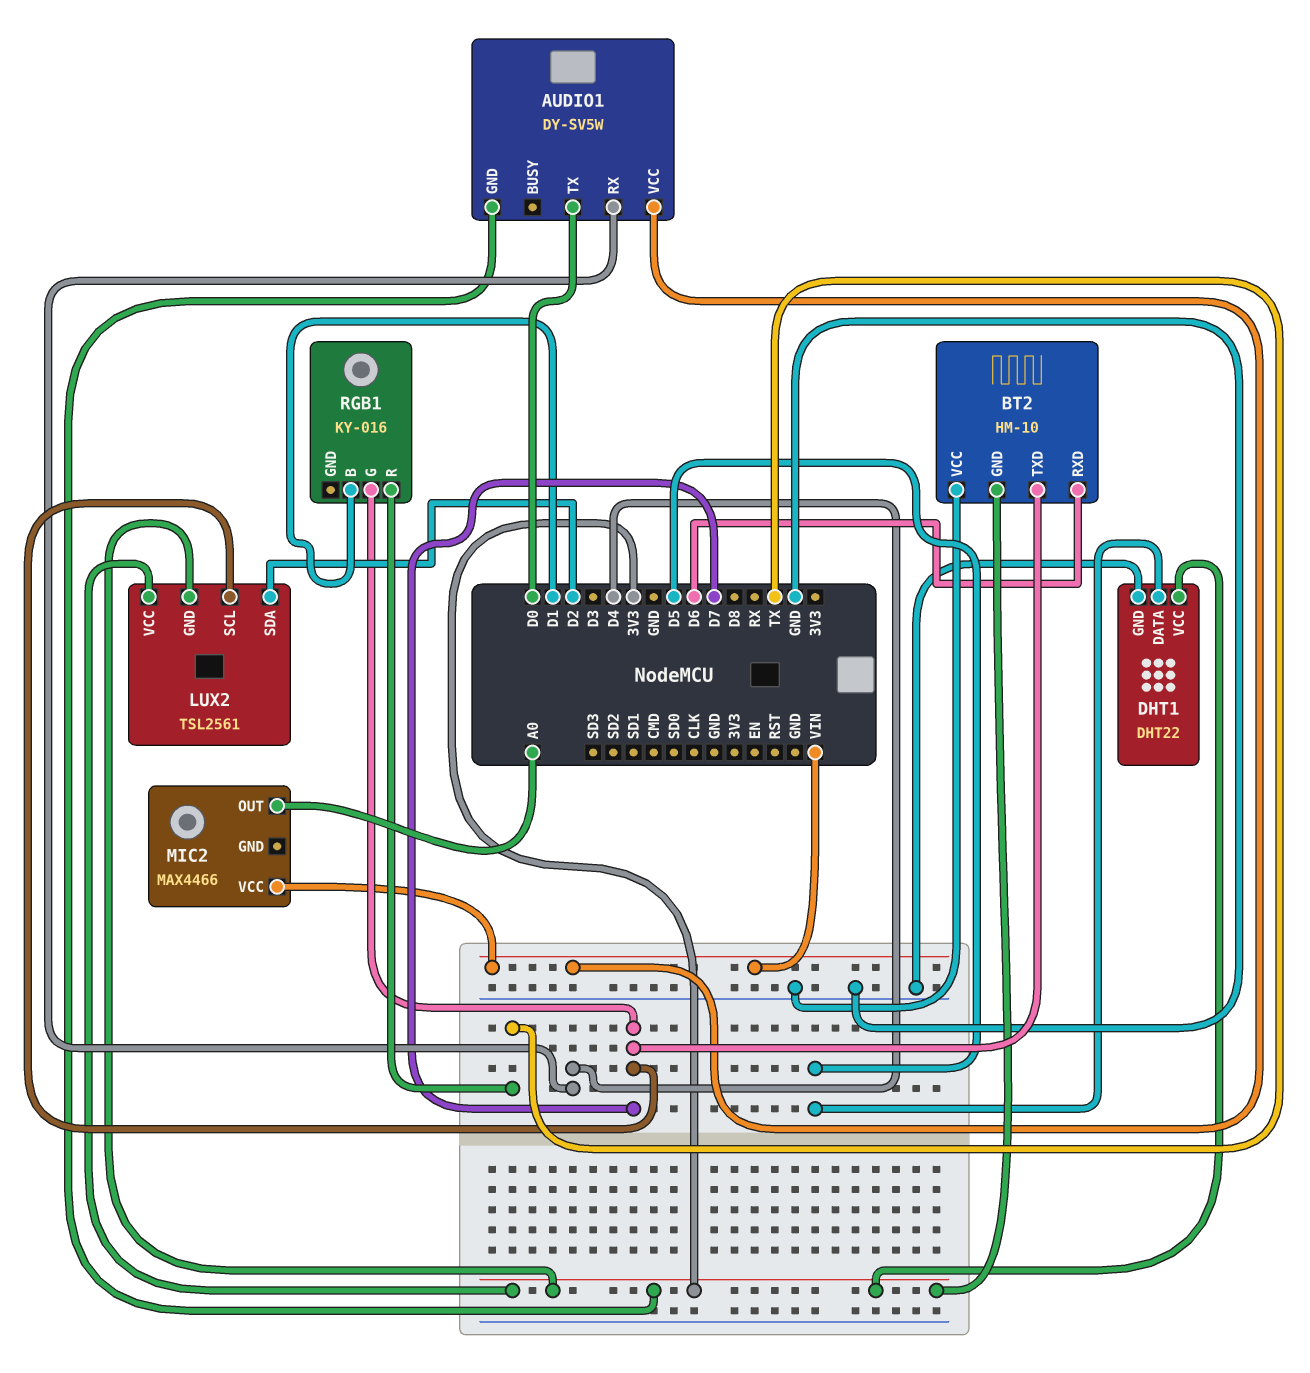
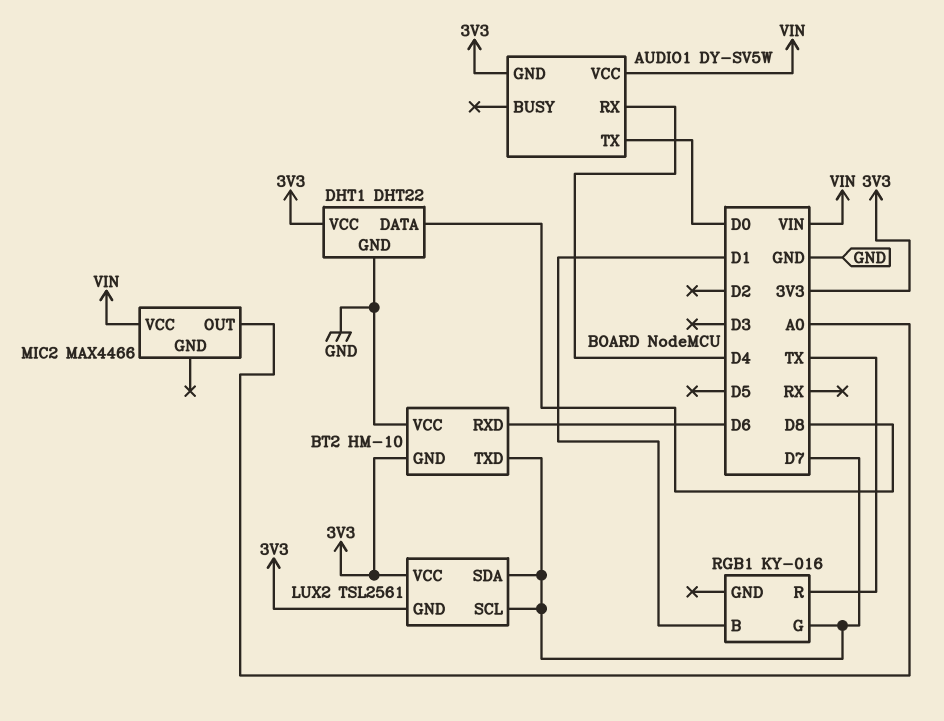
DHT1 pin DATA: D5 -> D8
LUX2 pin SDA: D2 -> D7

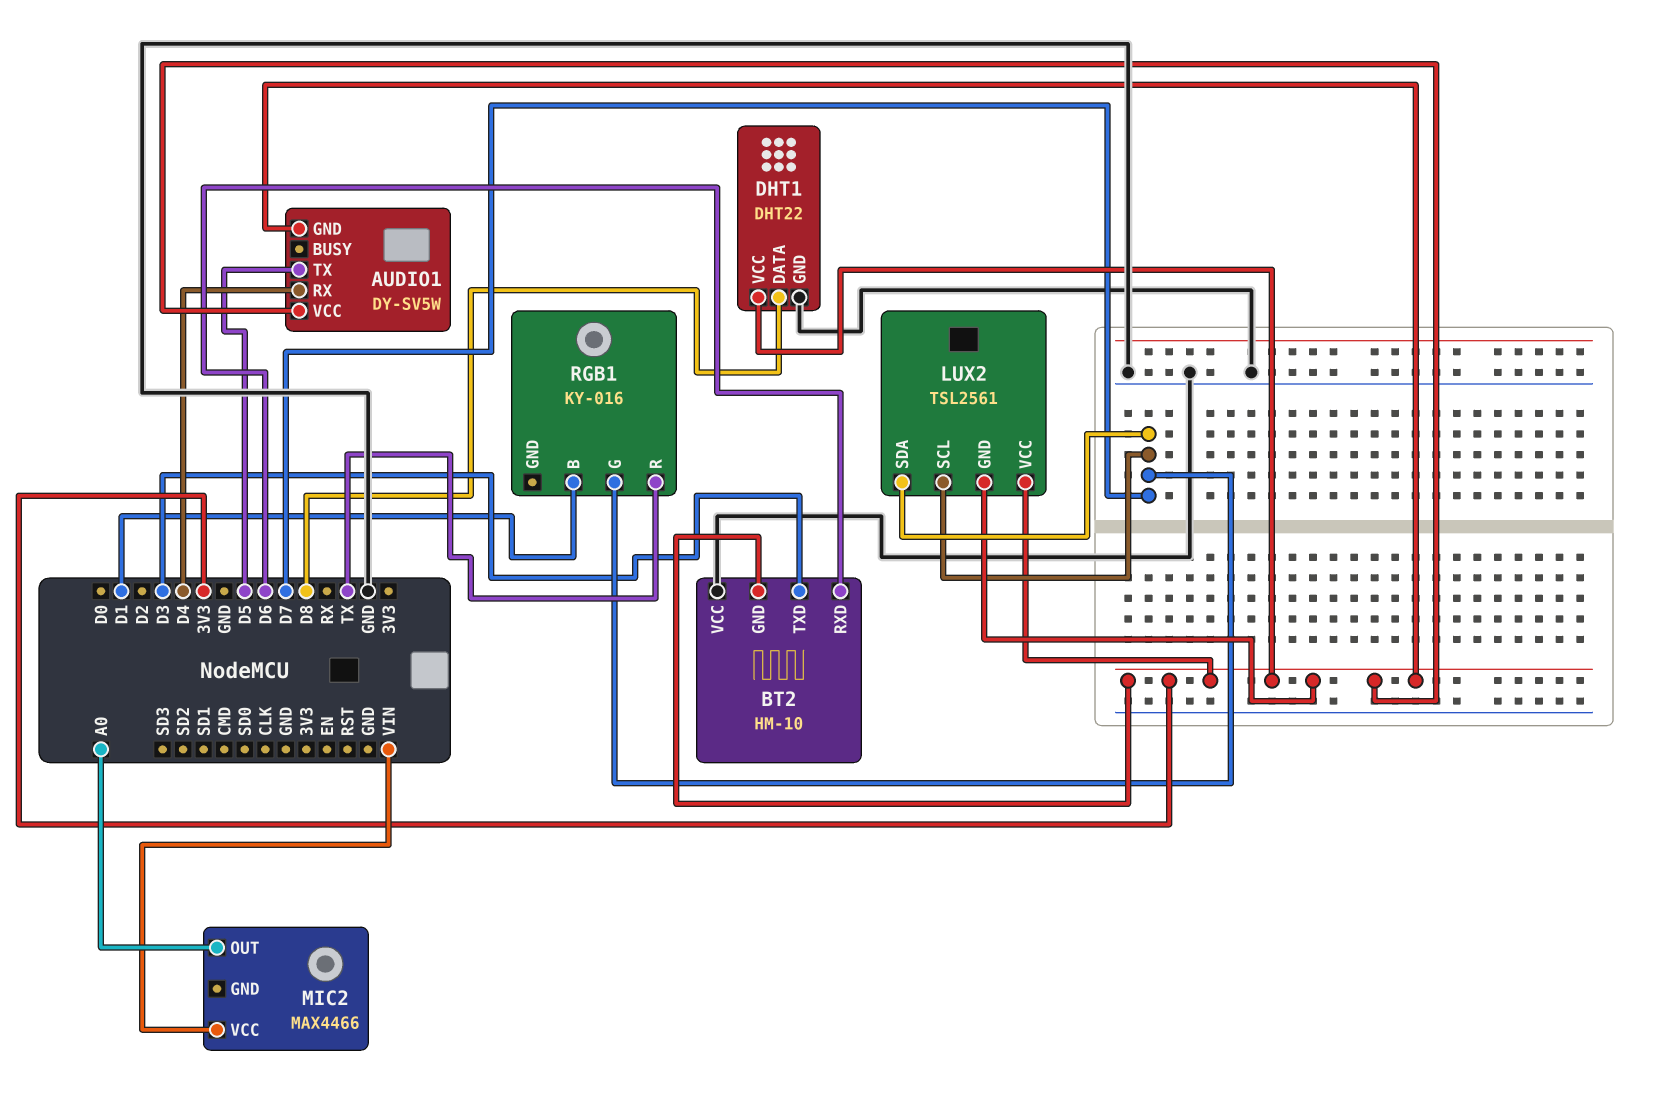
AUDIO1 pin TX: D0 -> D5
AUDIO1 pin VCC: VIN -> 3V3
BT2 pin TXD: D7 -> D3

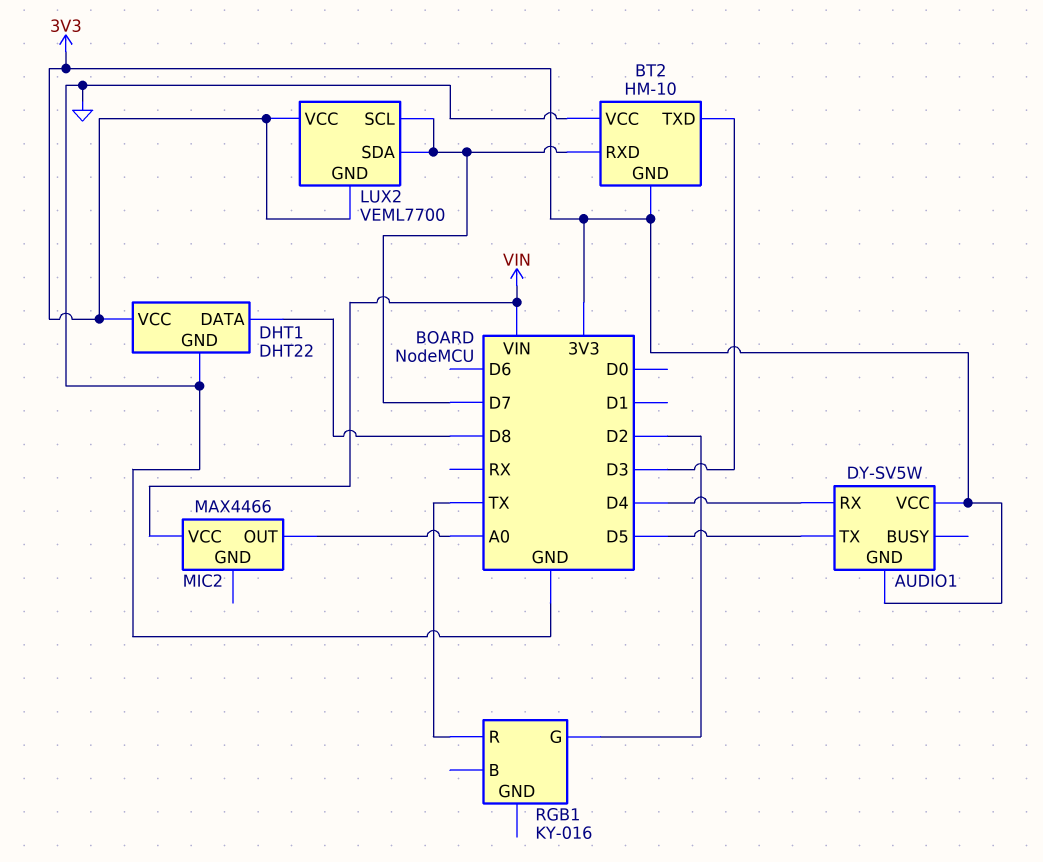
BT2 pin RXD: D6 -> D7
LUX2: TSL2561 -> VEML7700
RGB1 pin B: D1 -> none
RGB1 pin G: D7 -> D2

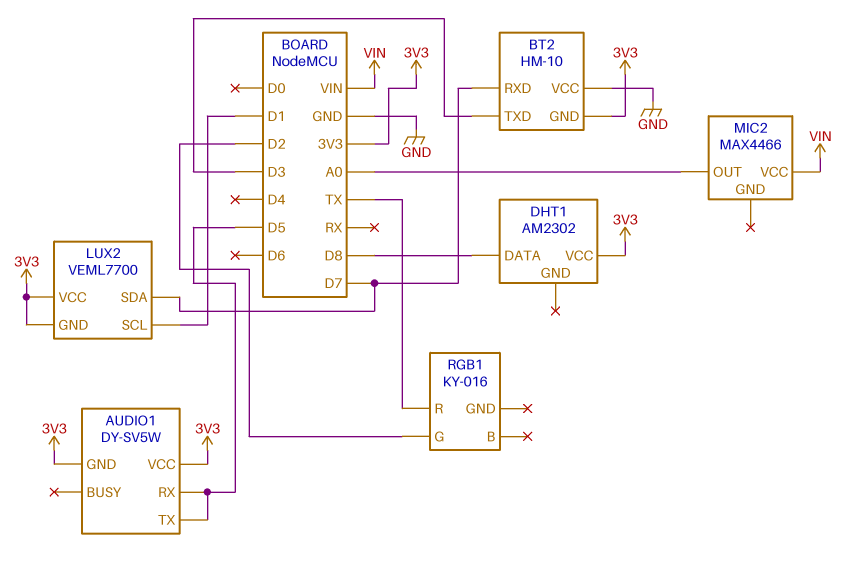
AUDIO1 pin RX: D4 -> D5
DHT1: DHT22 -> AM2302
DHT1 pin GND: GND -> none
LUX2 pin SCL: D7 -> D1

